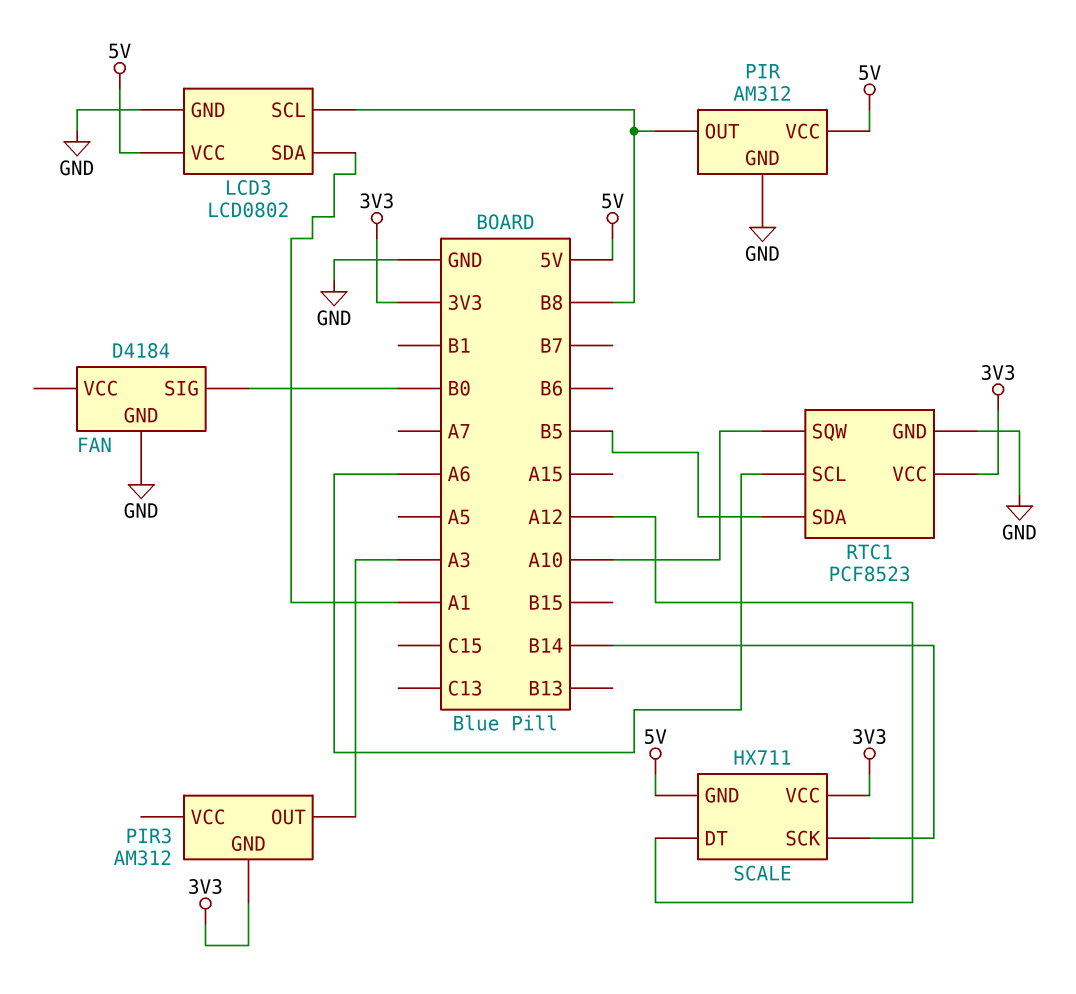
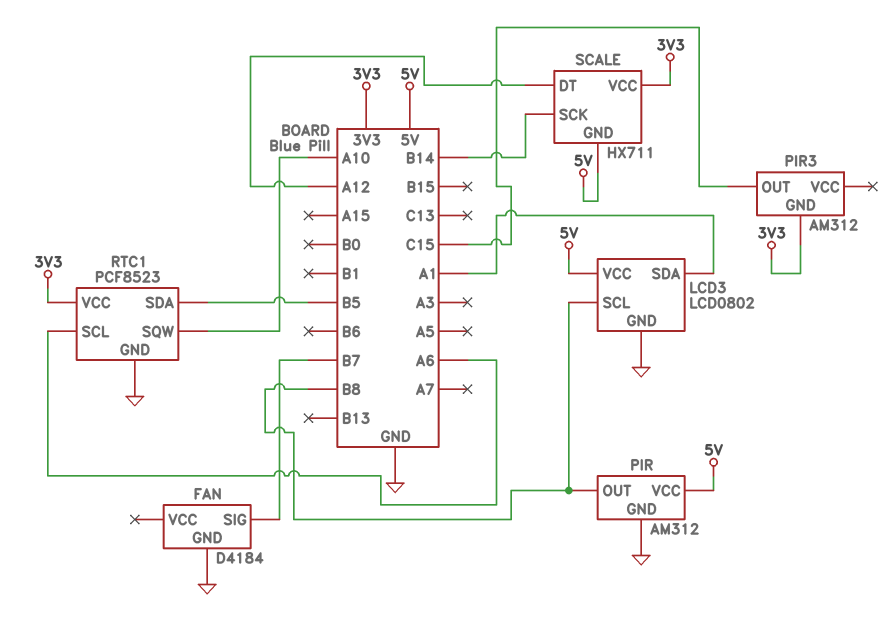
FAN pin SIG: B0 -> B7
PIR3 pin OUT: A3 -> C15

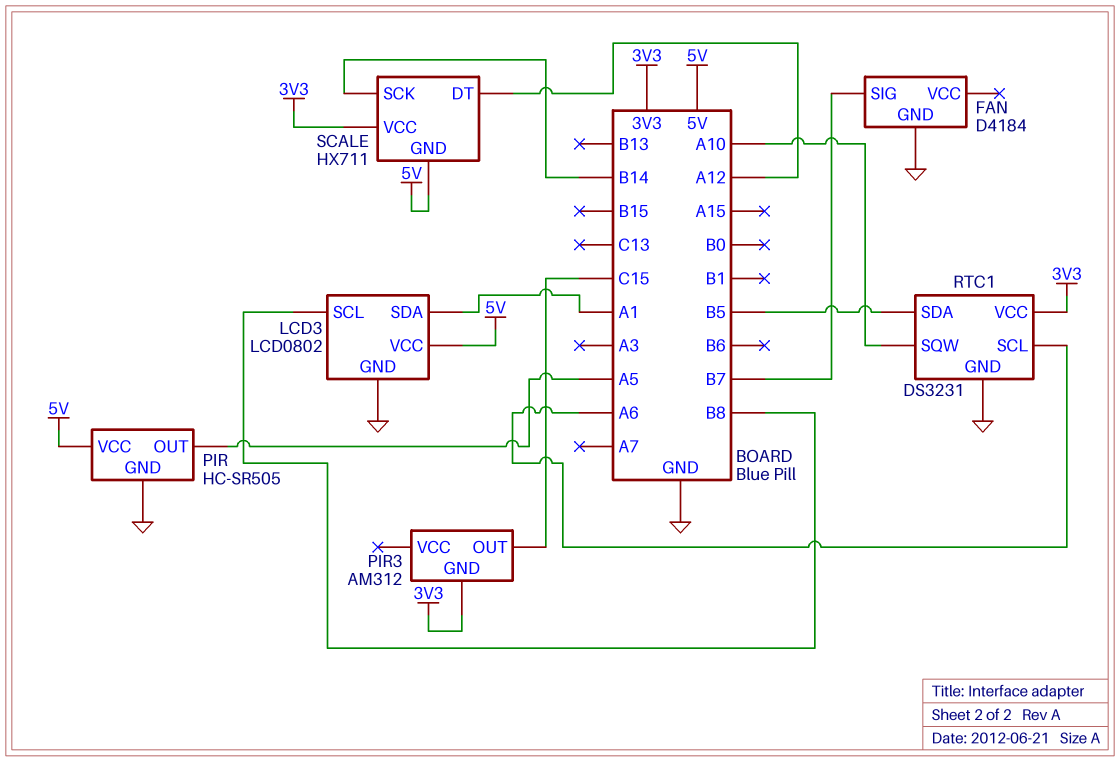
PIR: AM312 -> HC-SR505
PIR pin OUT: B8 -> A5
RTC1: PCF8523 -> DS3231

